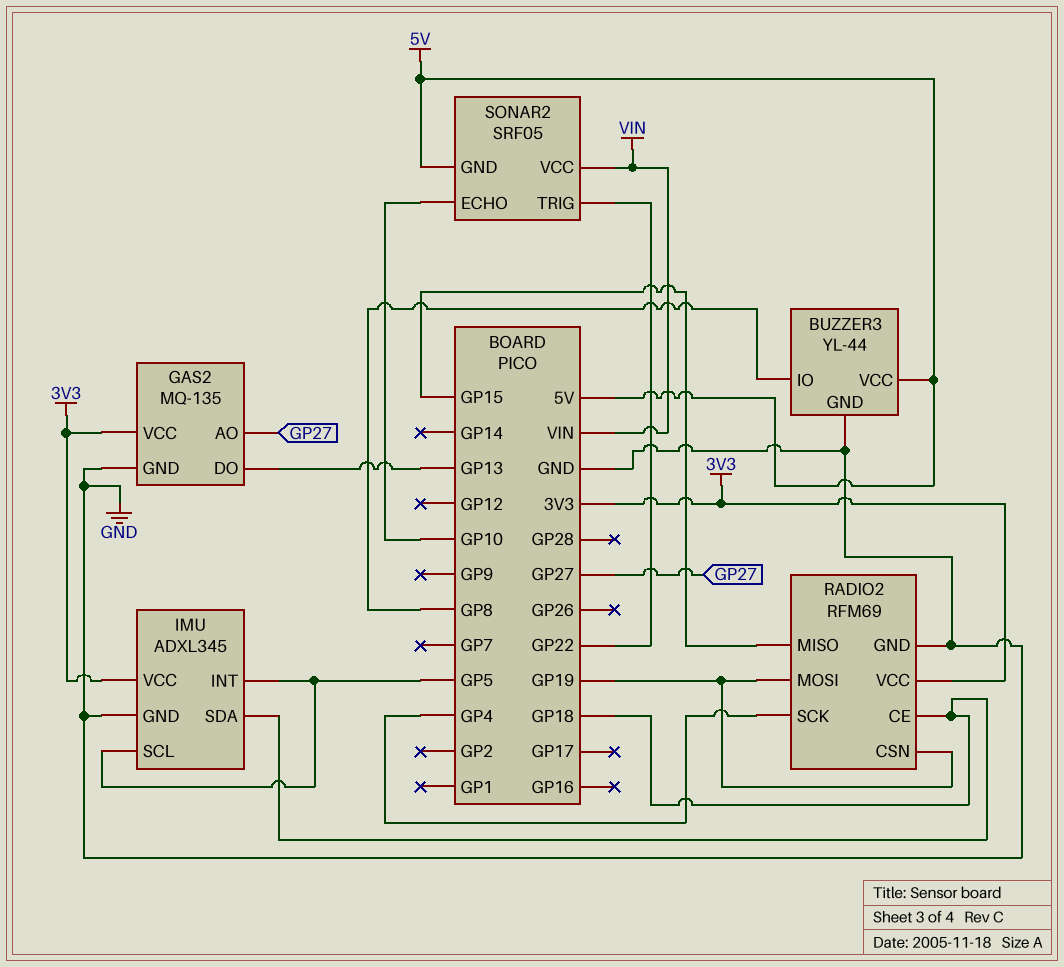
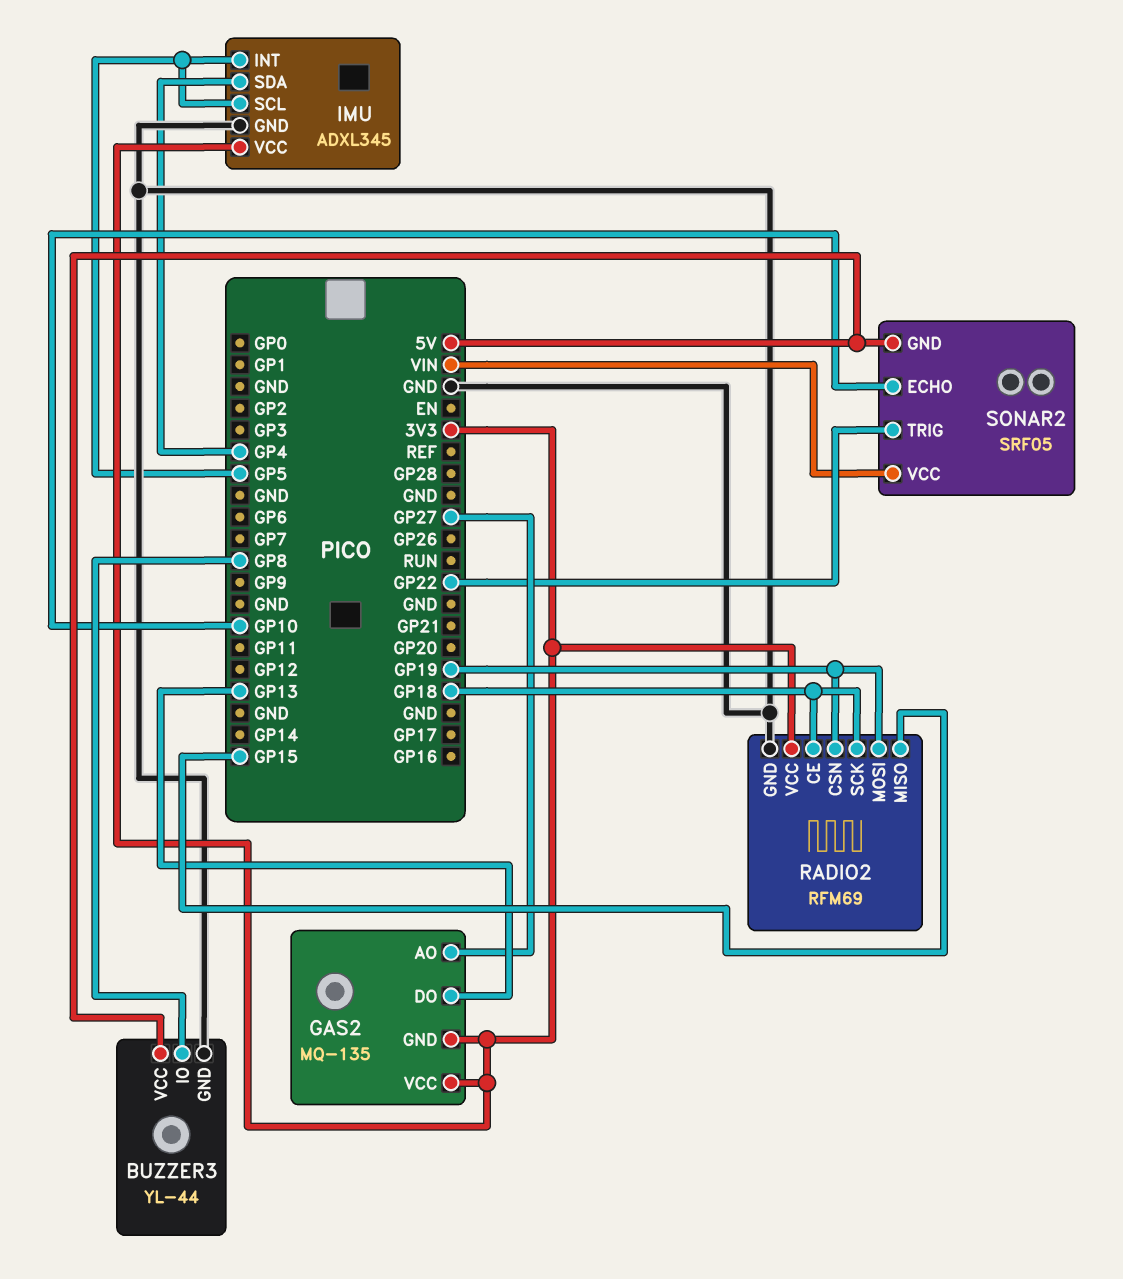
GAS2 pin GND: GND -> 3V3
IMU pin SDA: GP18 -> GP4
RADIO2 pin SCK: GP4 -> GP18

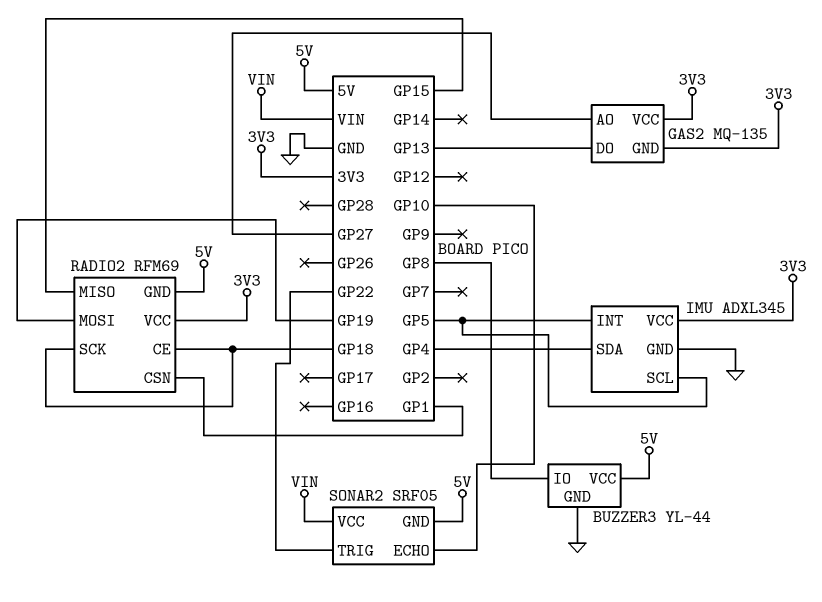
RADIO2 pin CSN: GP19 -> GP1
RADIO2 pin GND: GND -> 5V

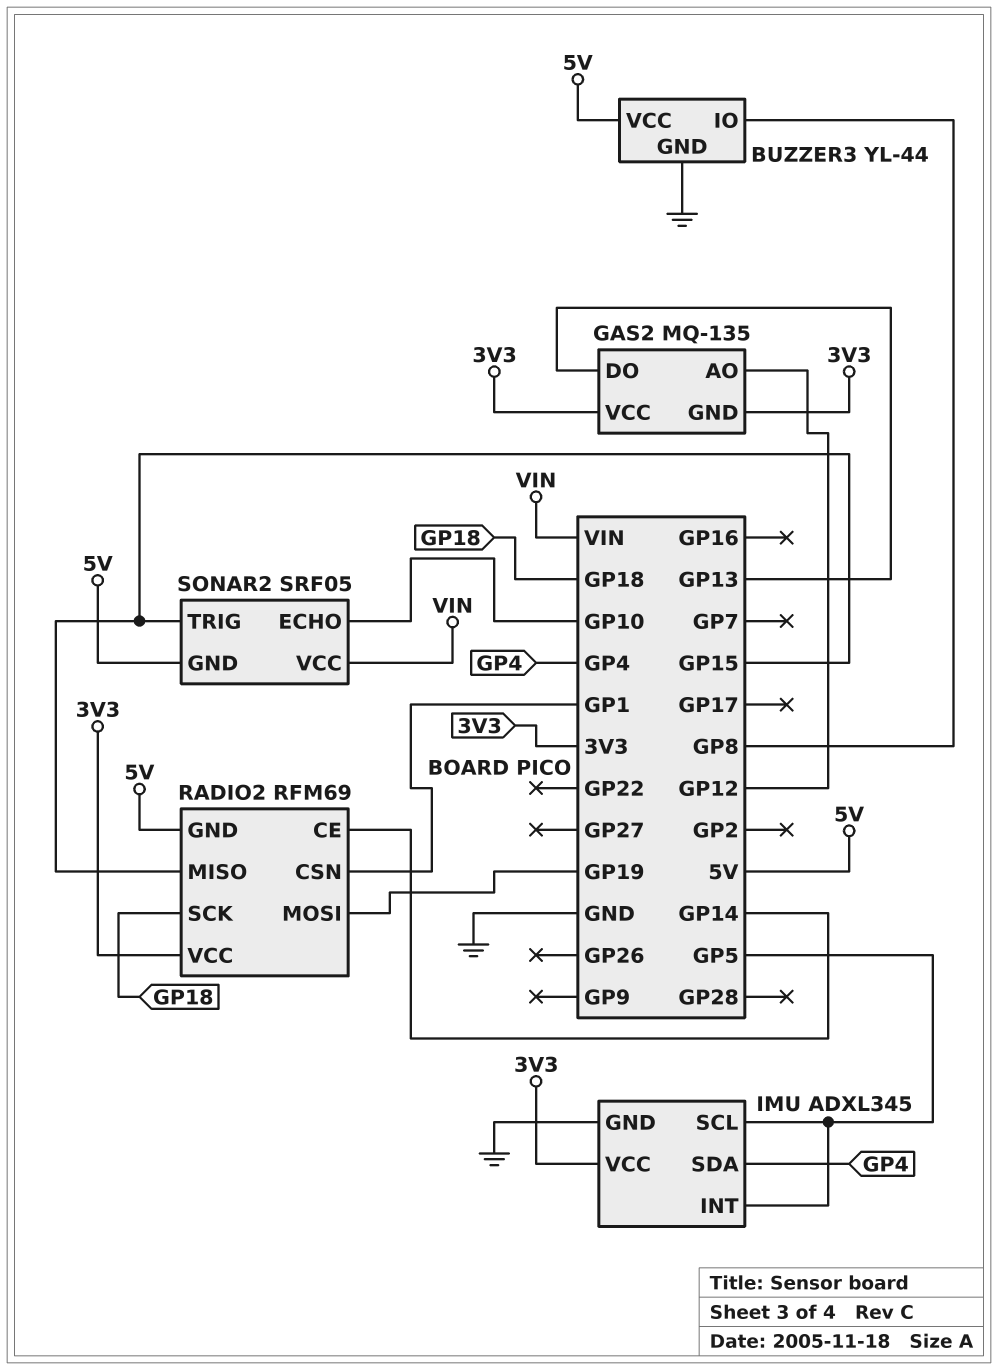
GAS2 pin AO: GP27 -> GP12
RADIO2 pin CE: GP18 -> GP14
SONAR2 pin TRIG: GP22 -> GP15

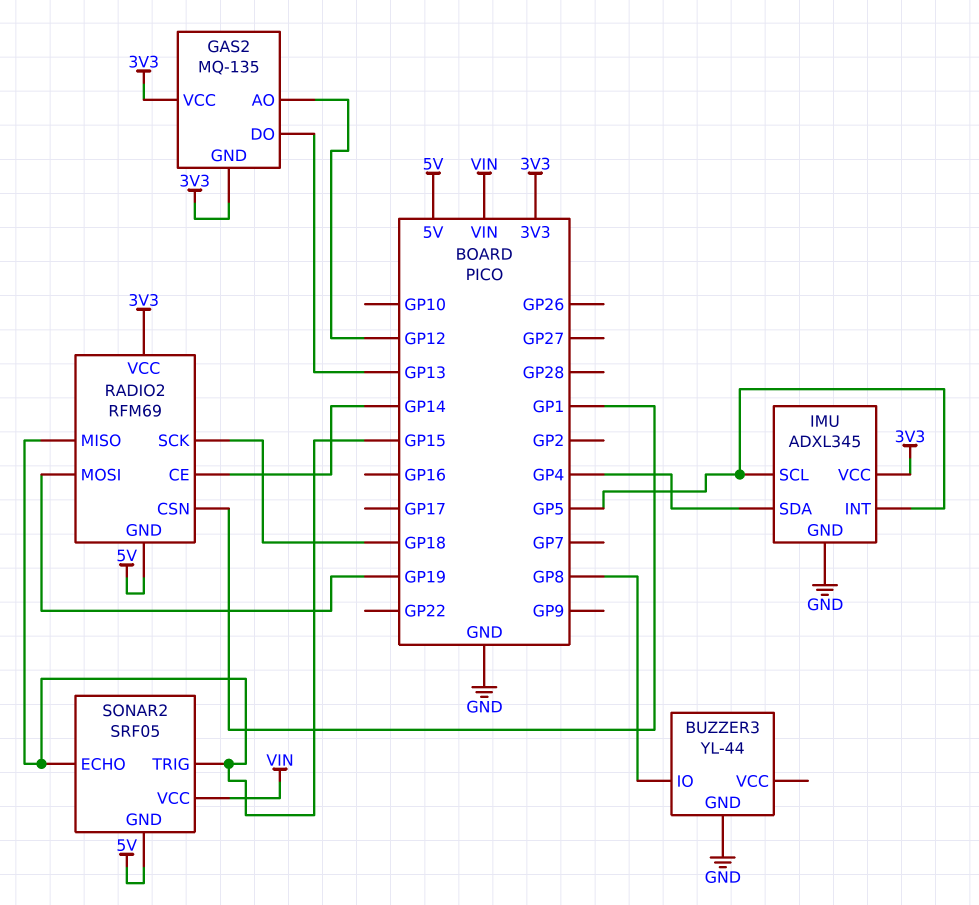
BUZZER3 pin VCC: 5V -> none
SONAR2 pin ECHO: GP10 -> GP15

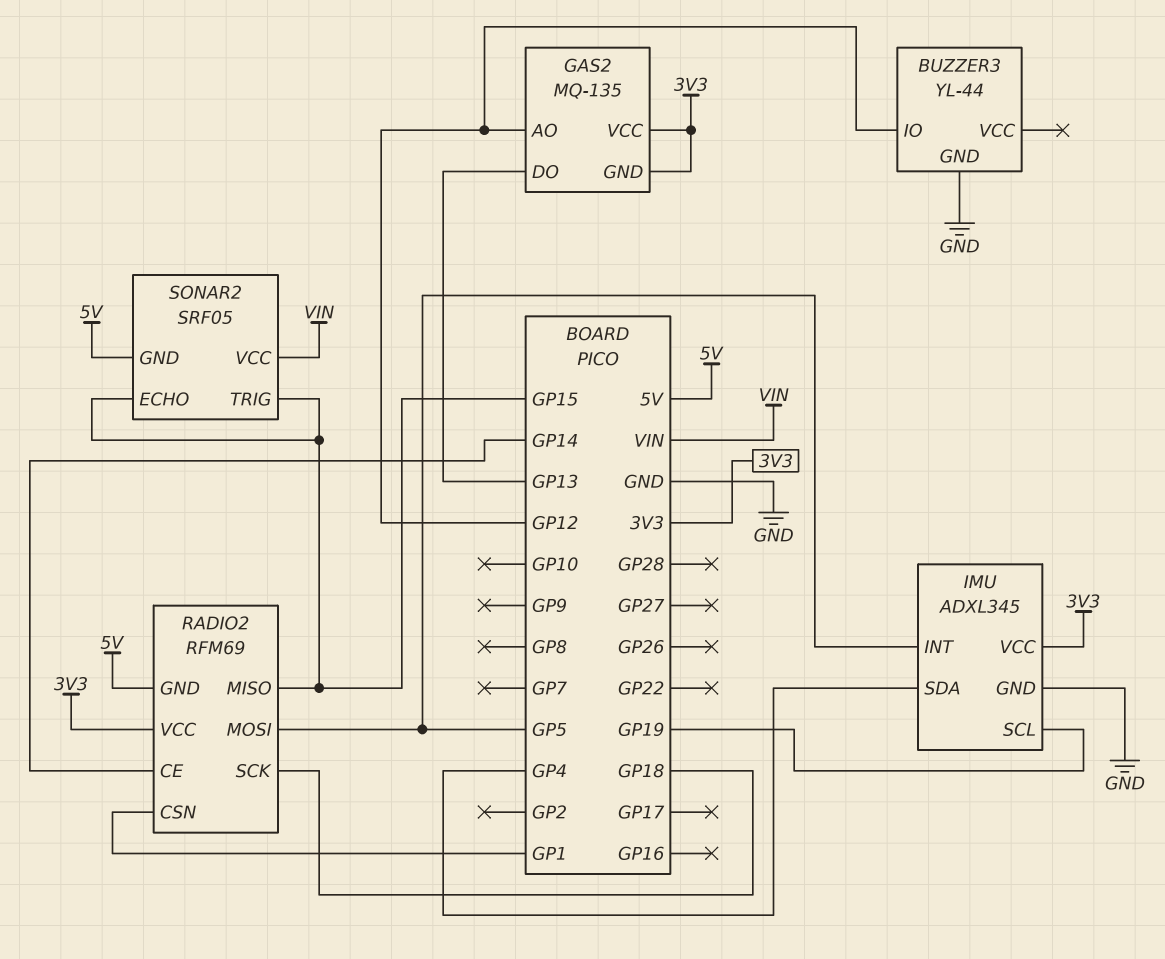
BUZZER3 pin IO: GP8 -> GP12
IMU pin SCL: GP5 -> GP19
RADIO2 pin MOSI: GP19 -> GP5

